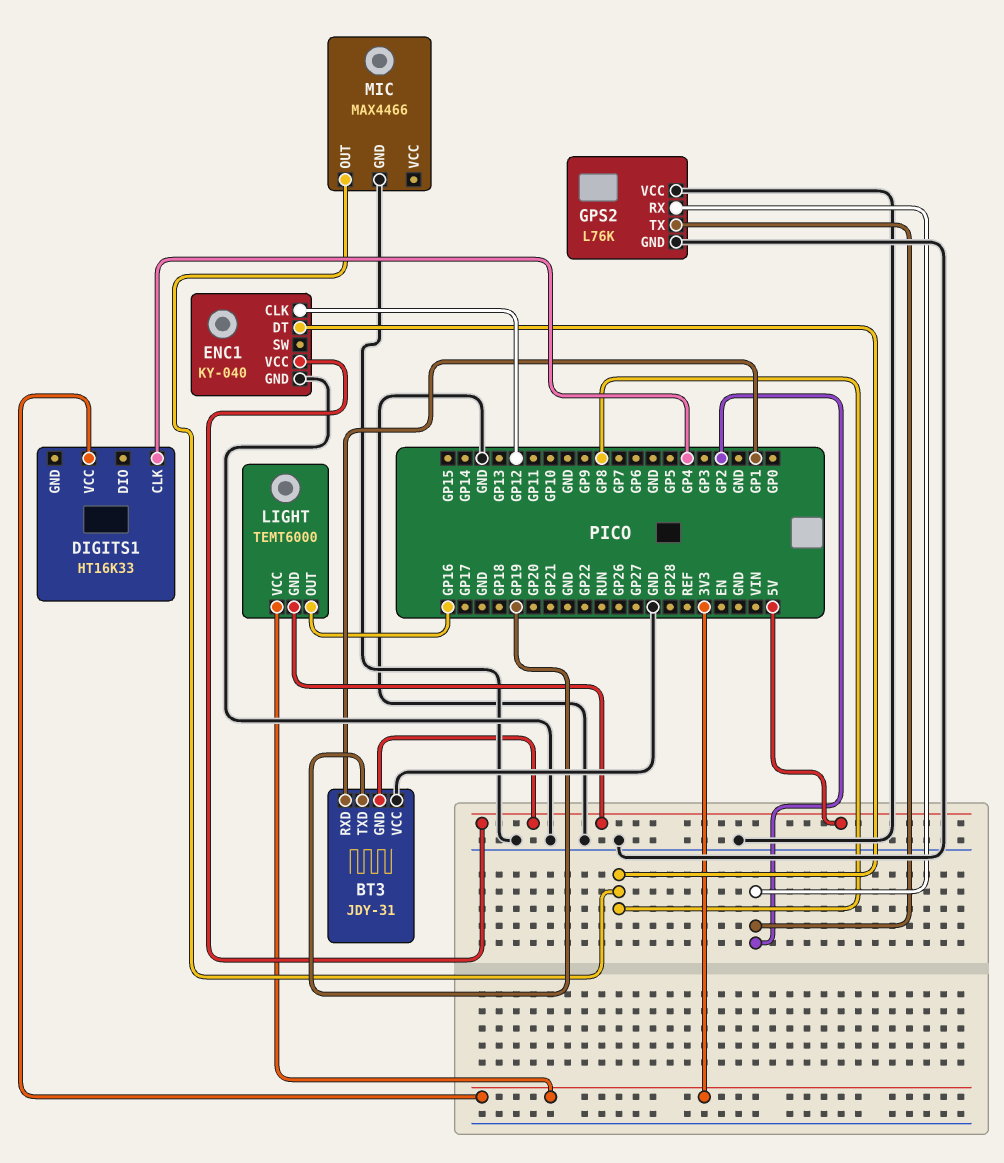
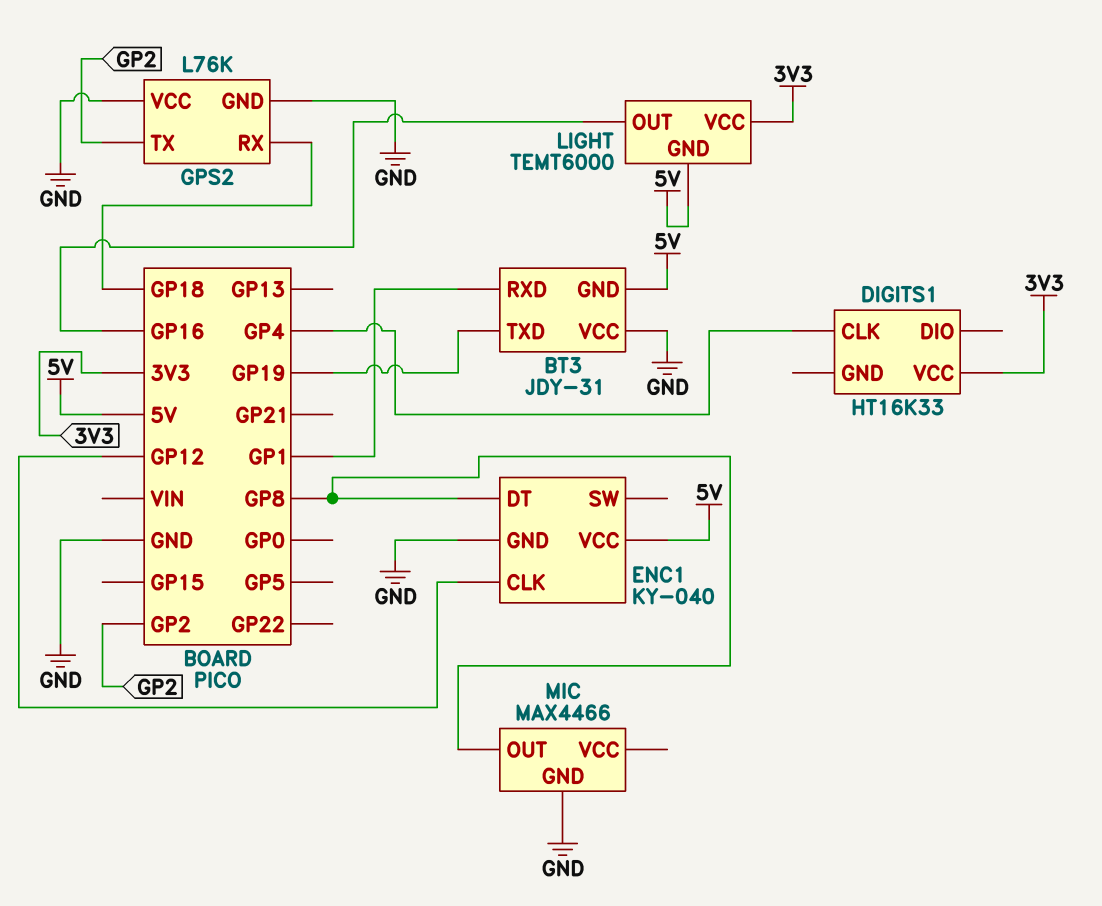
GPS2 pin RX: GP2 -> GP18

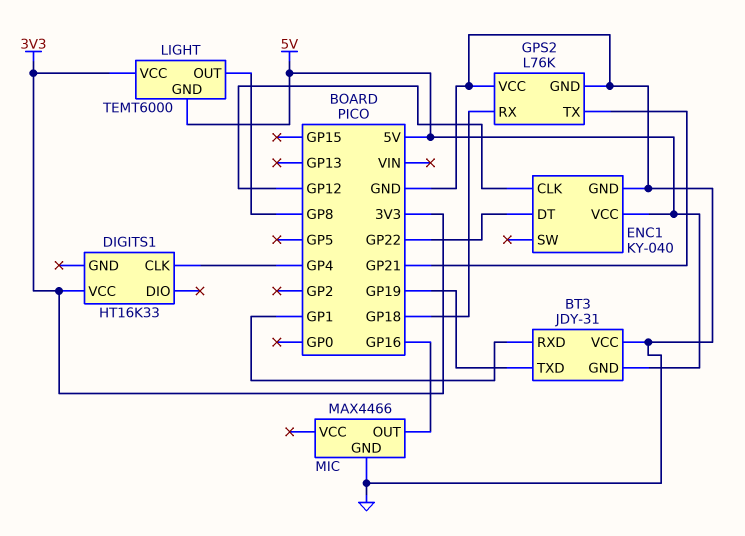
ENC1 pin DT: GP8 -> GP22
GPS2 pin TX: GP2 -> GP21
LIGHT pin OUT: GP16 -> GP8
MIC pin OUT: GP8 -> GP16

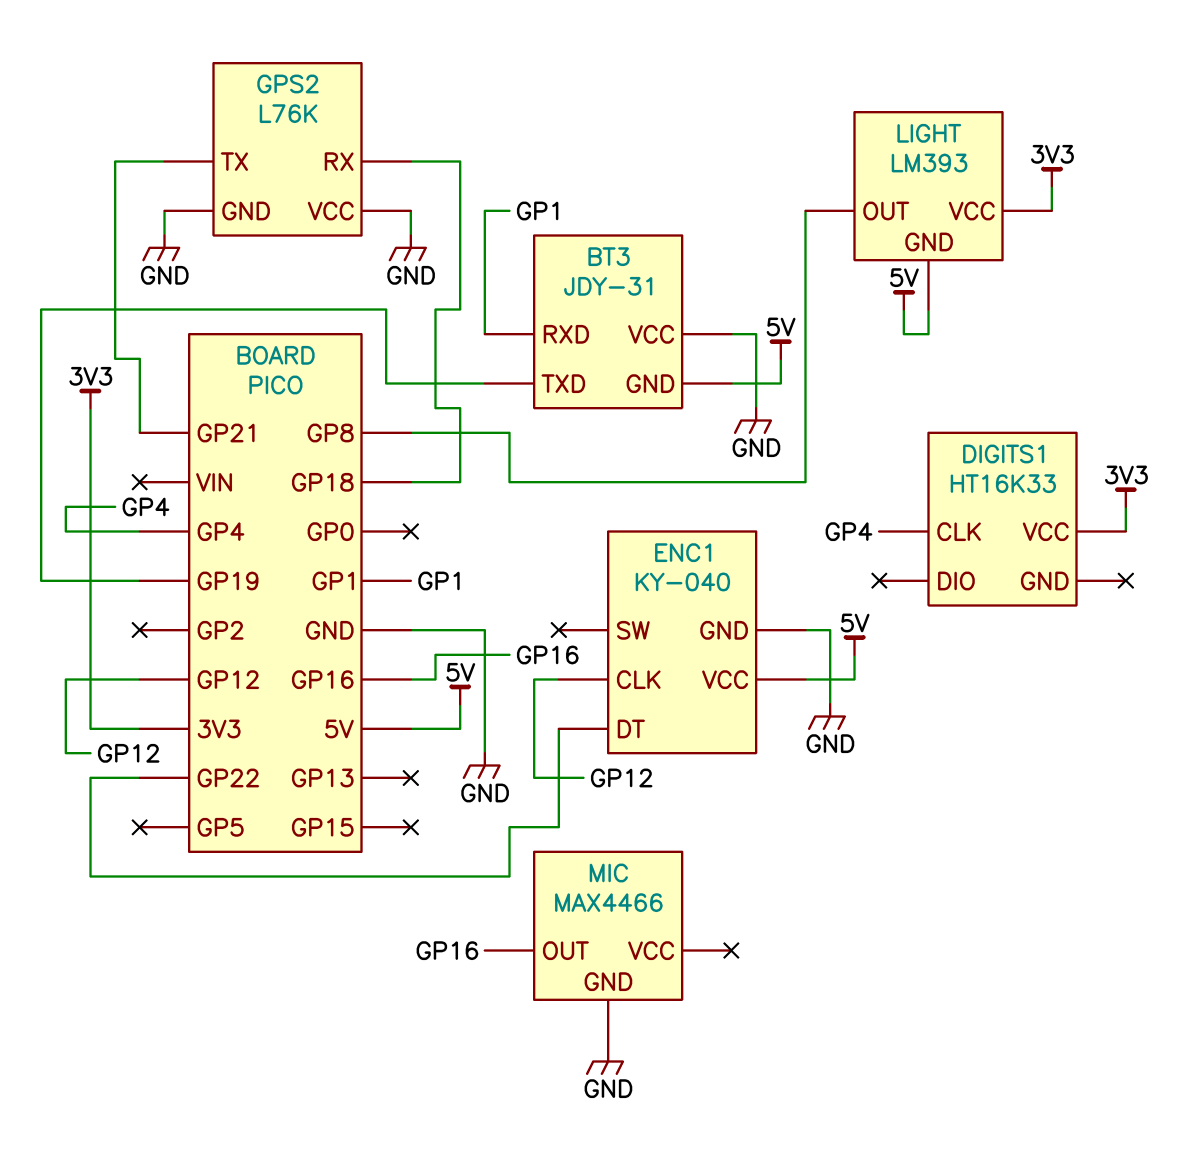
LIGHT: TEMT6000 -> LM393

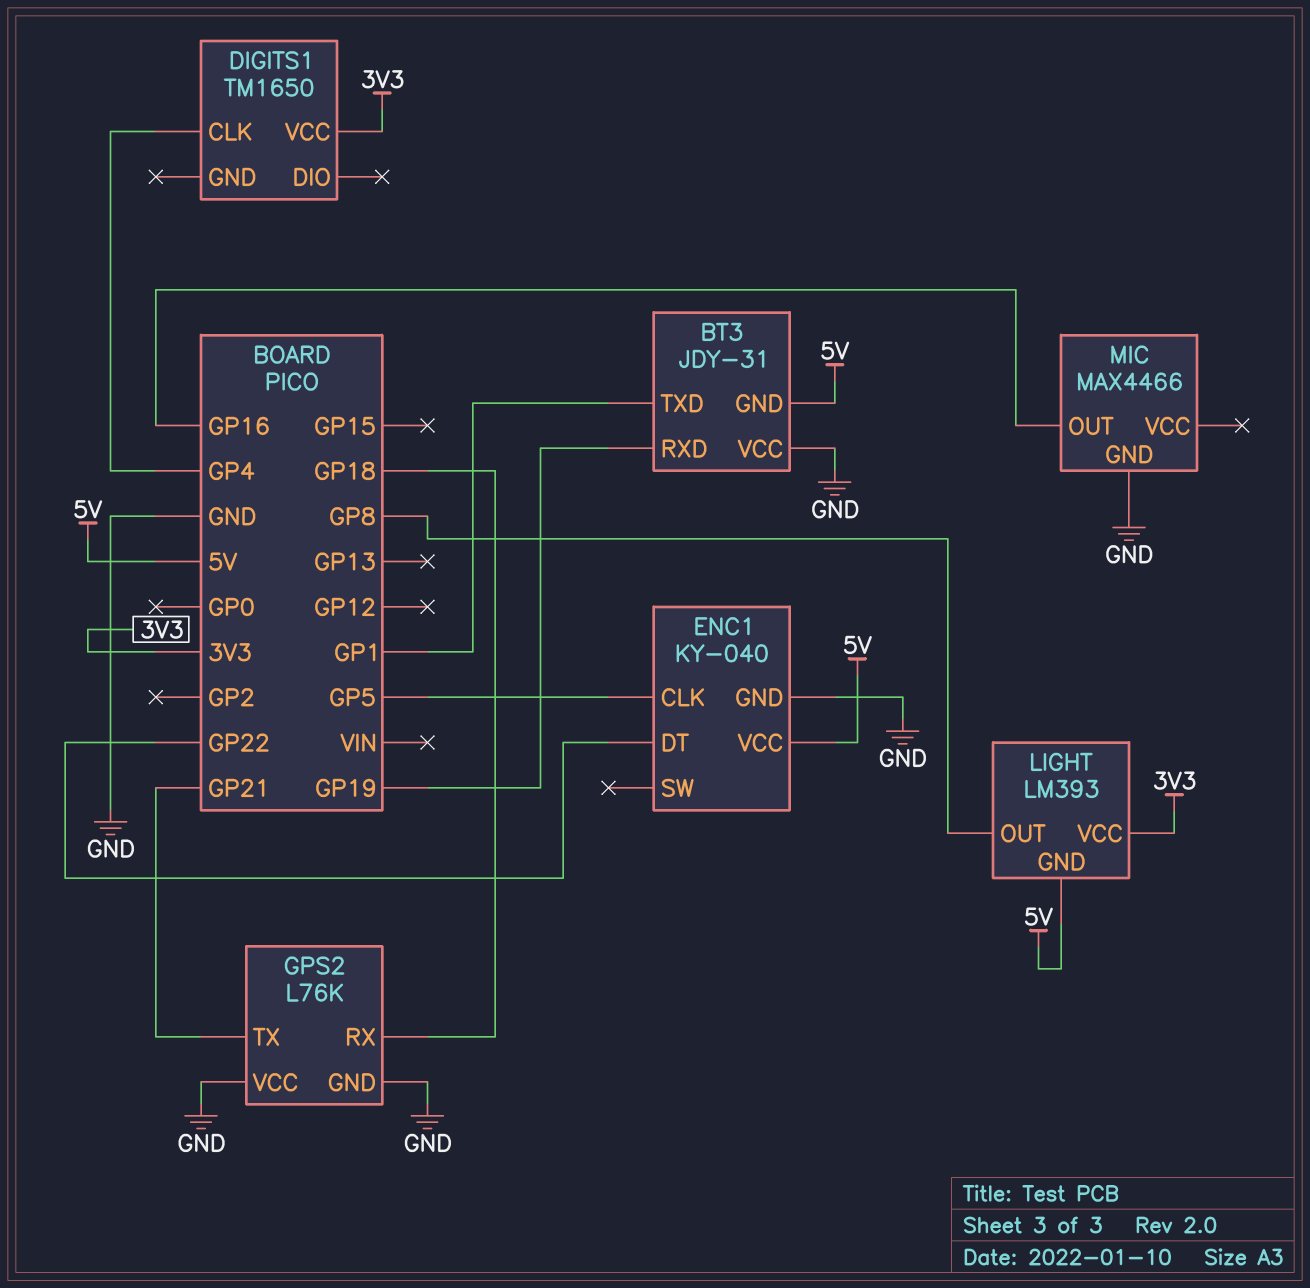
BT3 pin RXD: GP1 -> GP19
BT3 pin TXD: GP19 -> GP1
DIGITS1: HT16K33 -> TM1650
ENC1 pin CLK: GP12 -> GP5

